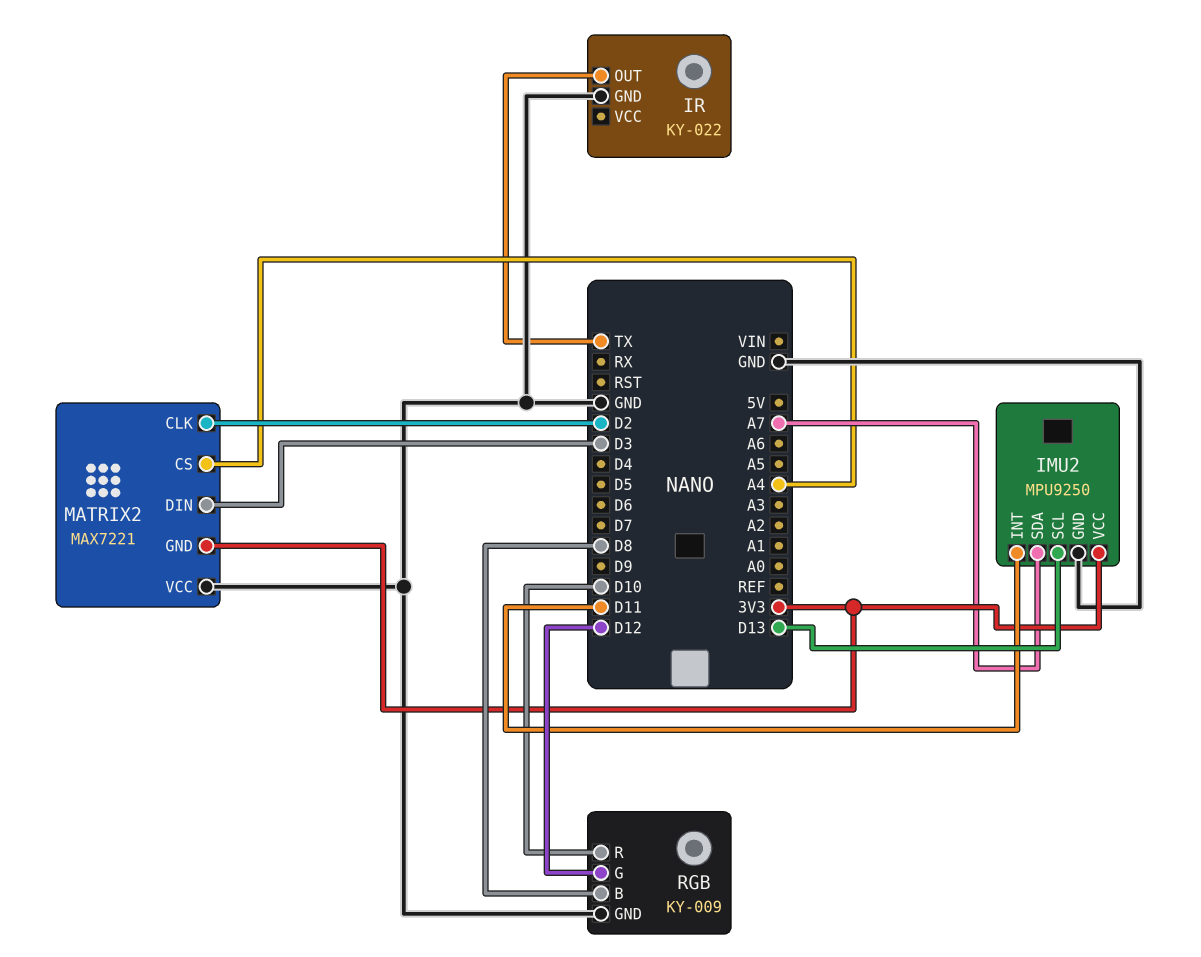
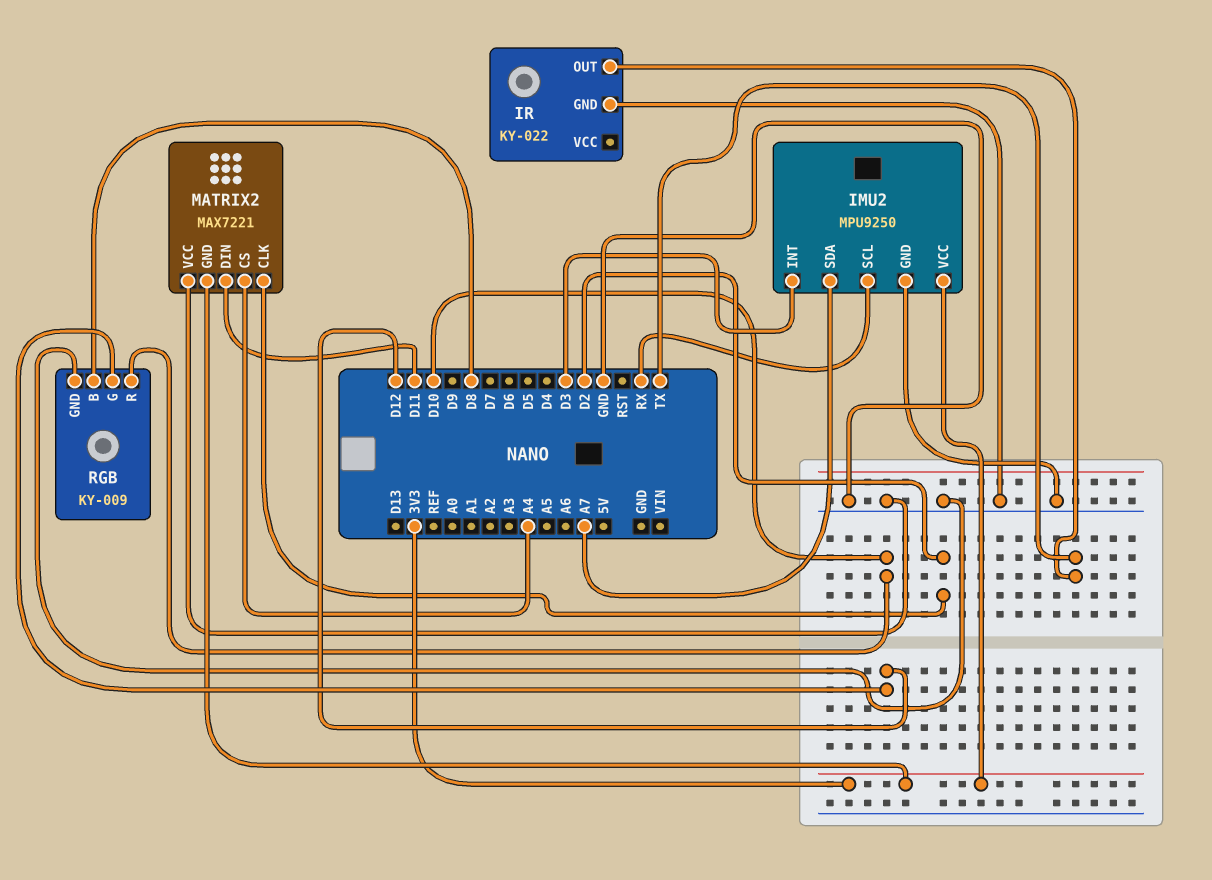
IMU2 pin INT: D11 -> D3
IMU2 pin SCL: D13 -> RX
MATRIX2 pin DIN: D3 -> D11

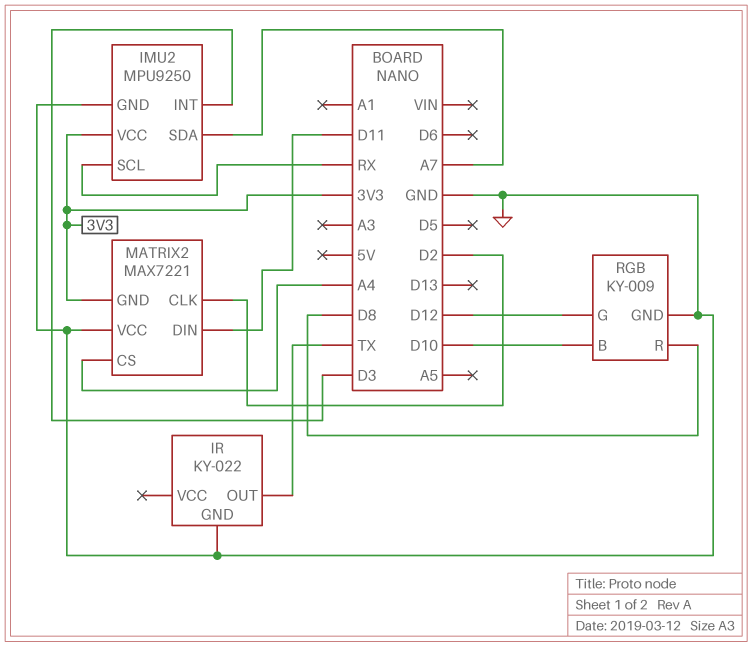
RGB pin B: D8 -> D10
RGB pin R: D10 -> D8

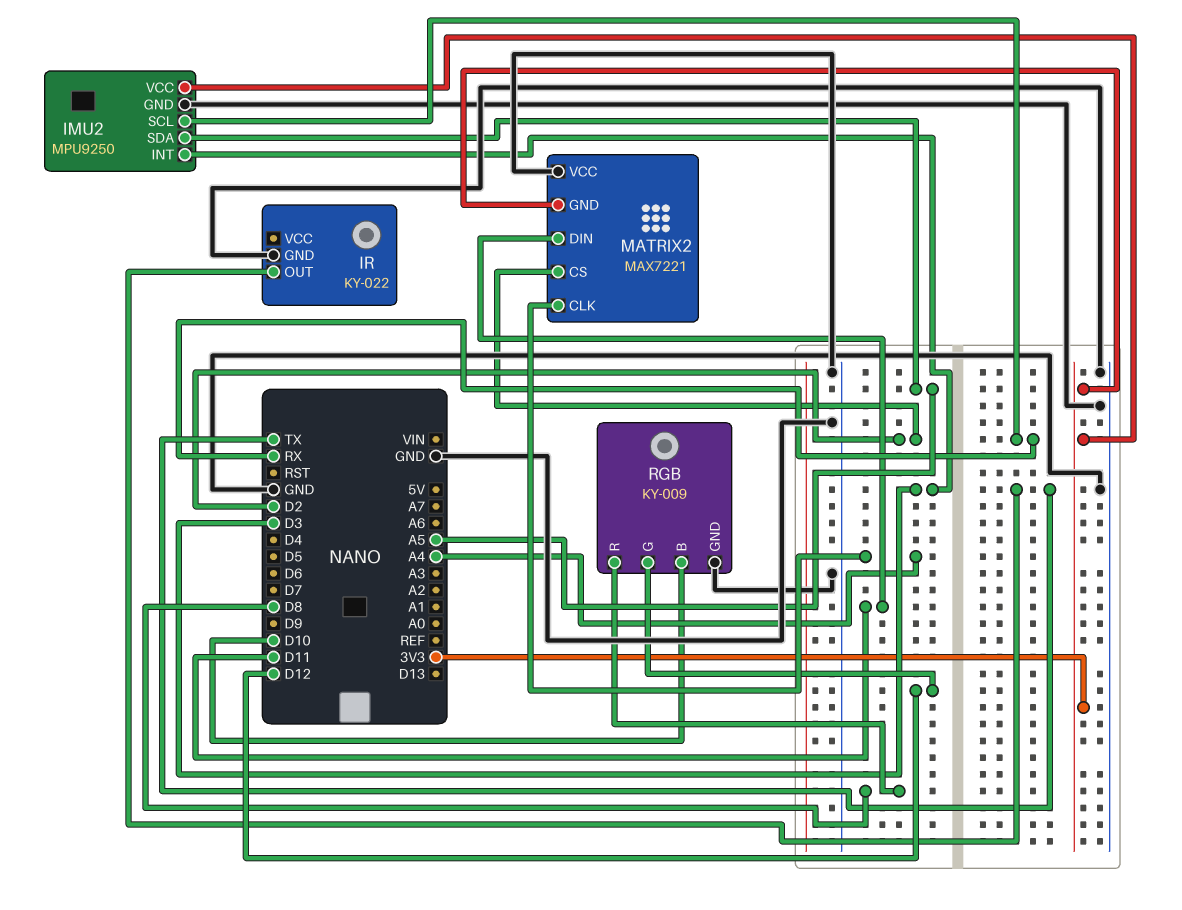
IMU2 pin SDA: A7 -> A5
MATRIX2 pin CLK: D2 -> A4
MATRIX2 pin CS: A4 -> D2

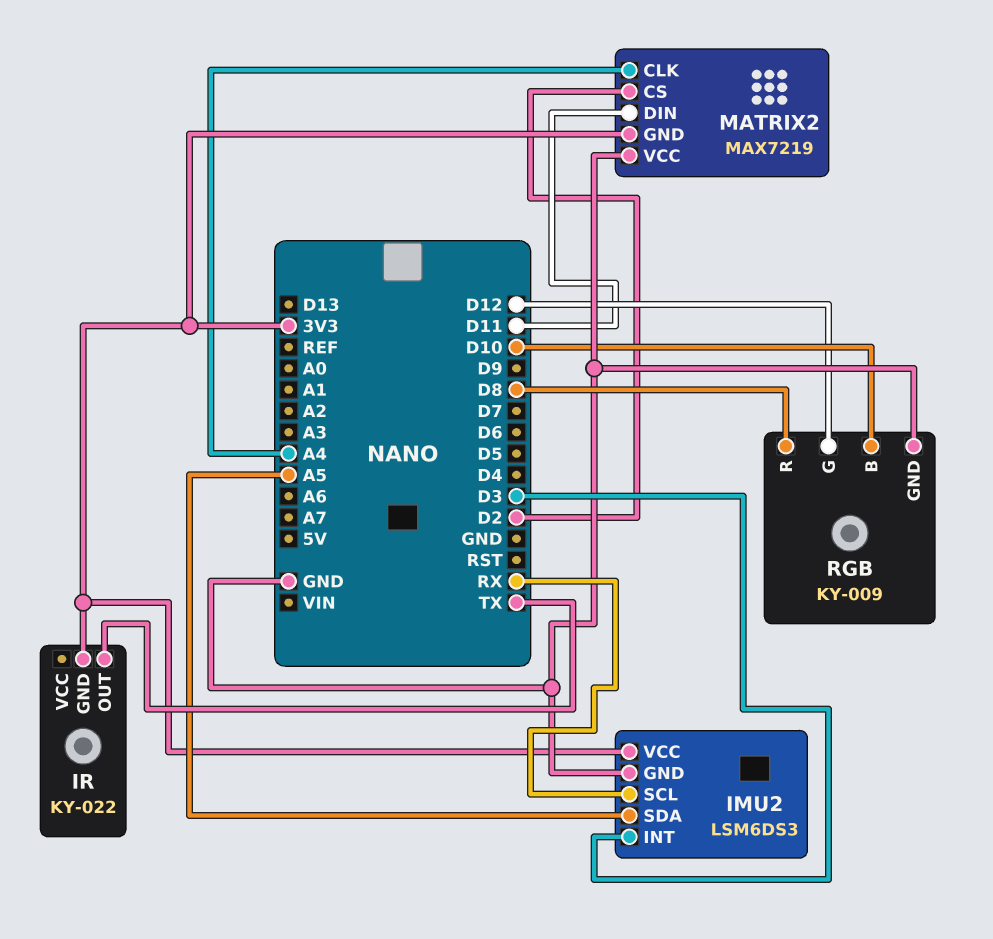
IMU2: MPU9250 -> LSM6DS3
IR pin GND: GND -> 3V3
MATRIX2: MAX7221 -> MAX7219

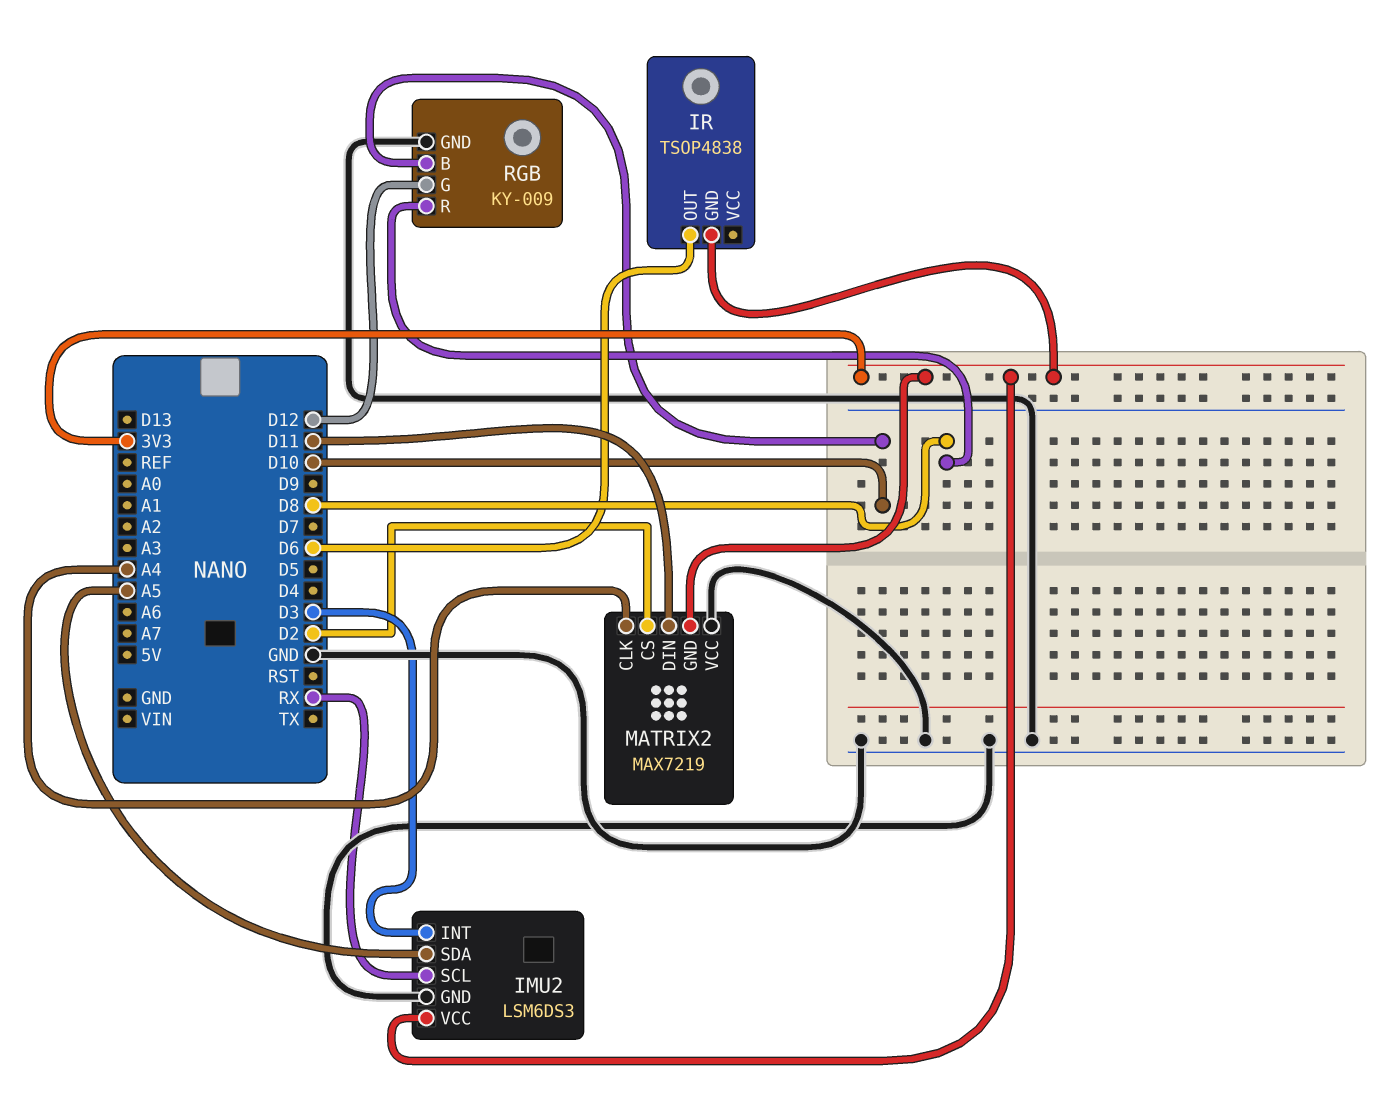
IR: KY-022 -> TSOP4838
IR pin OUT: TX -> D6

